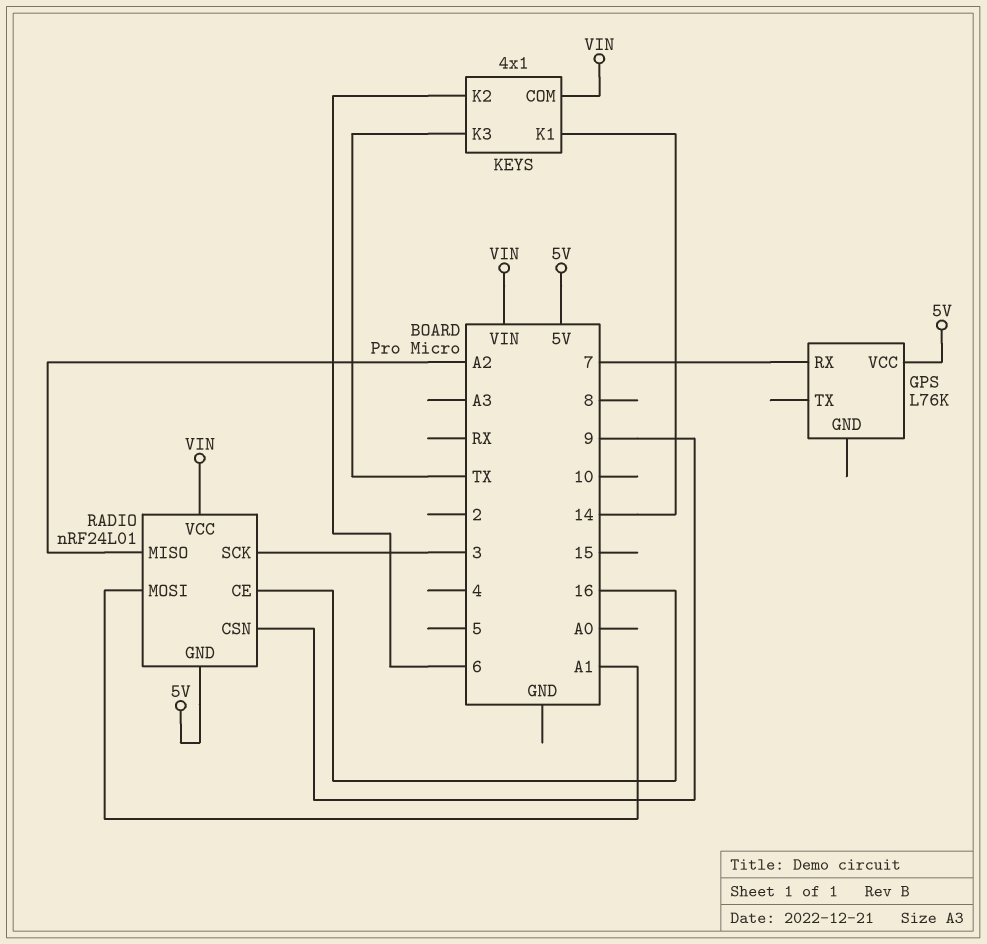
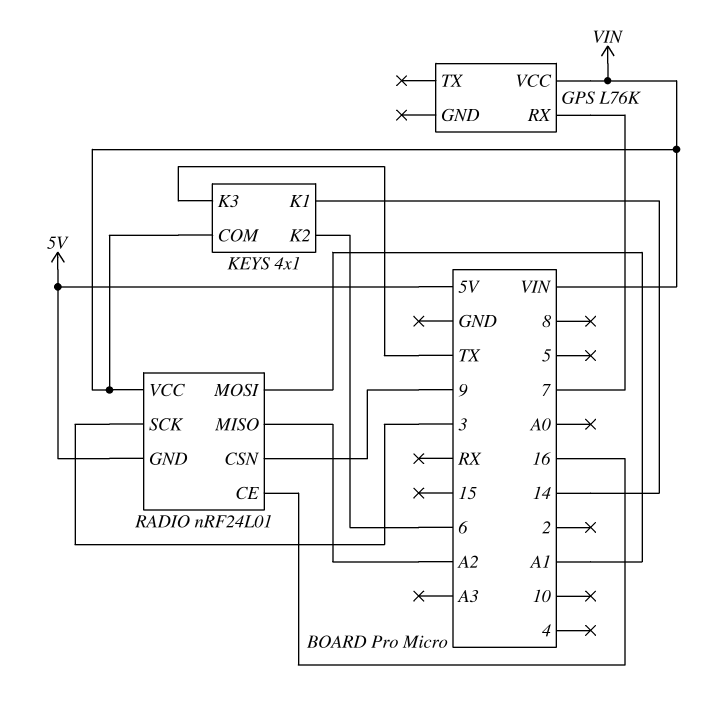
GPS pin VCC: 5V -> VIN

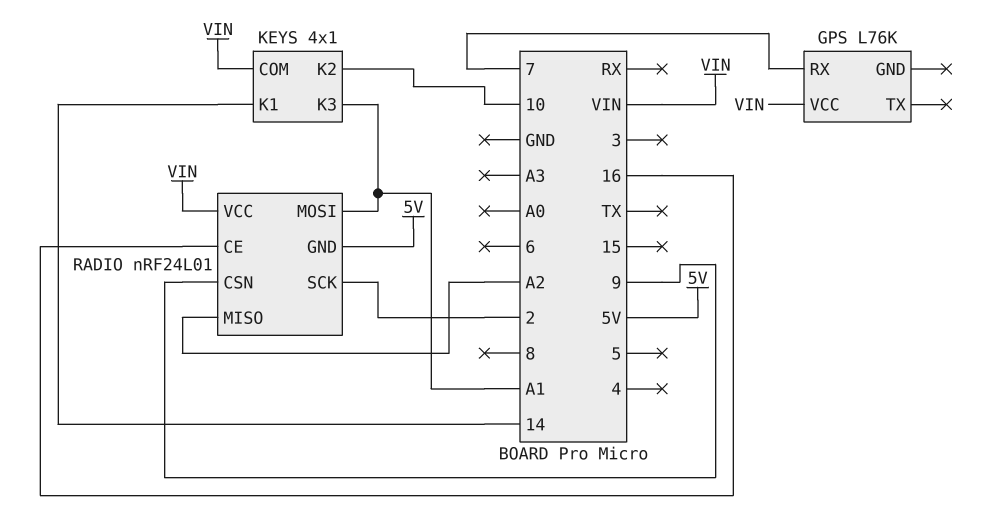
KEYS pin K2: 6 -> 10
KEYS pin K3: TX -> A1
RADIO pin SCK: 3 -> 2

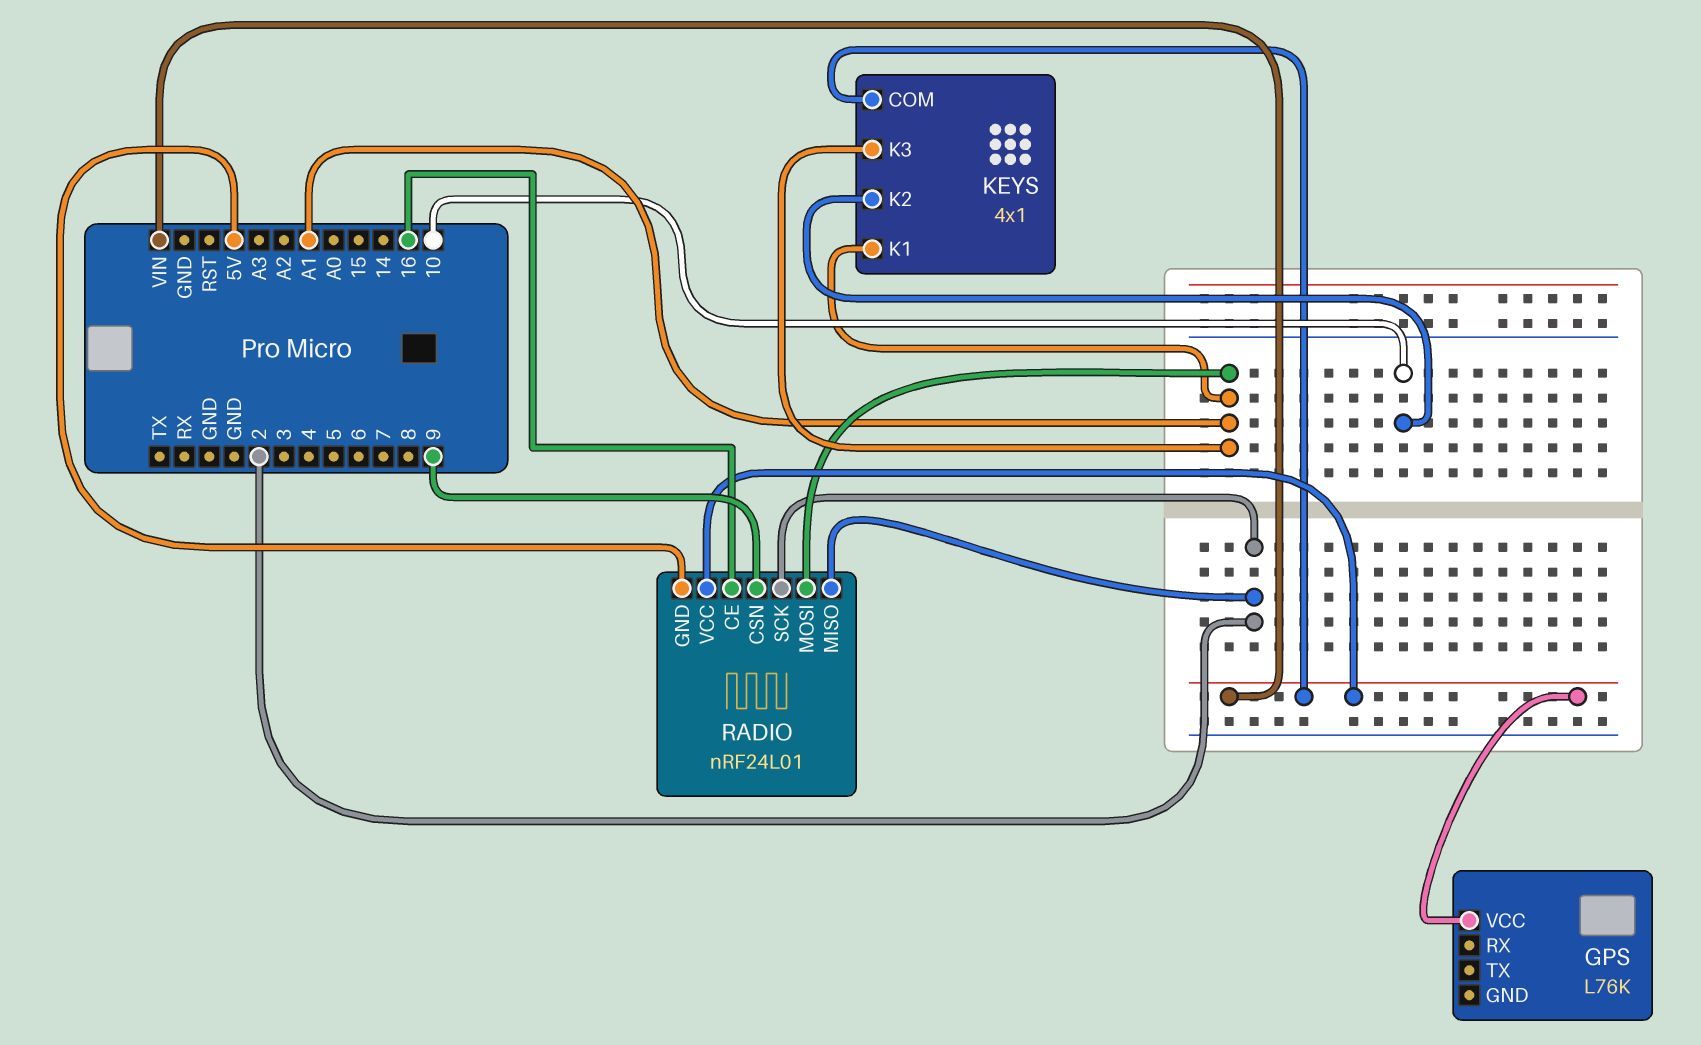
GPS pin RX: 7 -> none
KEYS pin K1: 14 -> A1
RADIO pin MISO: A2 -> 2

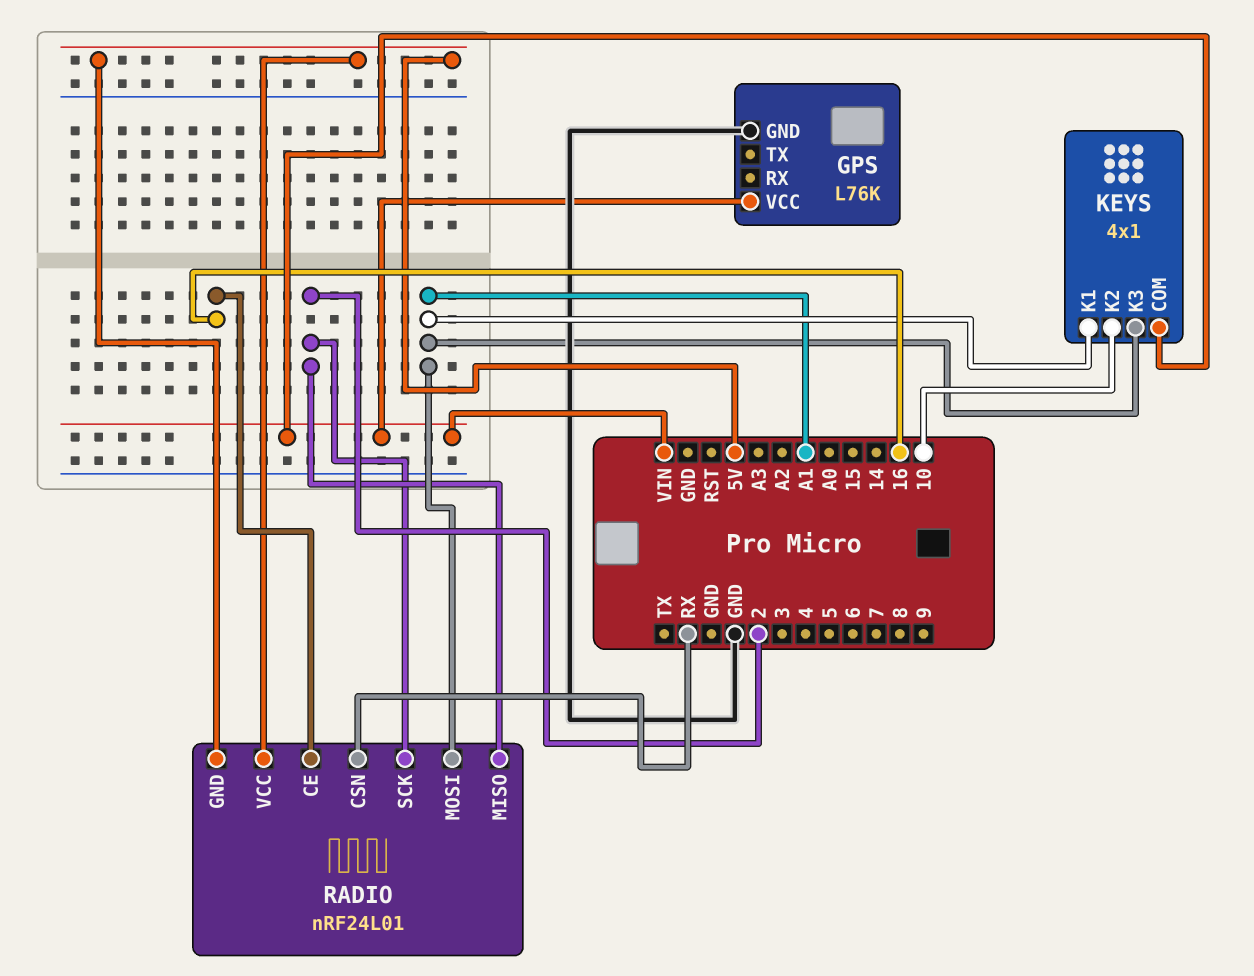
GPS pin GND: none -> GND
RADIO pin CSN: 9 -> RX
RADIO pin VCC: VIN -> 5V

